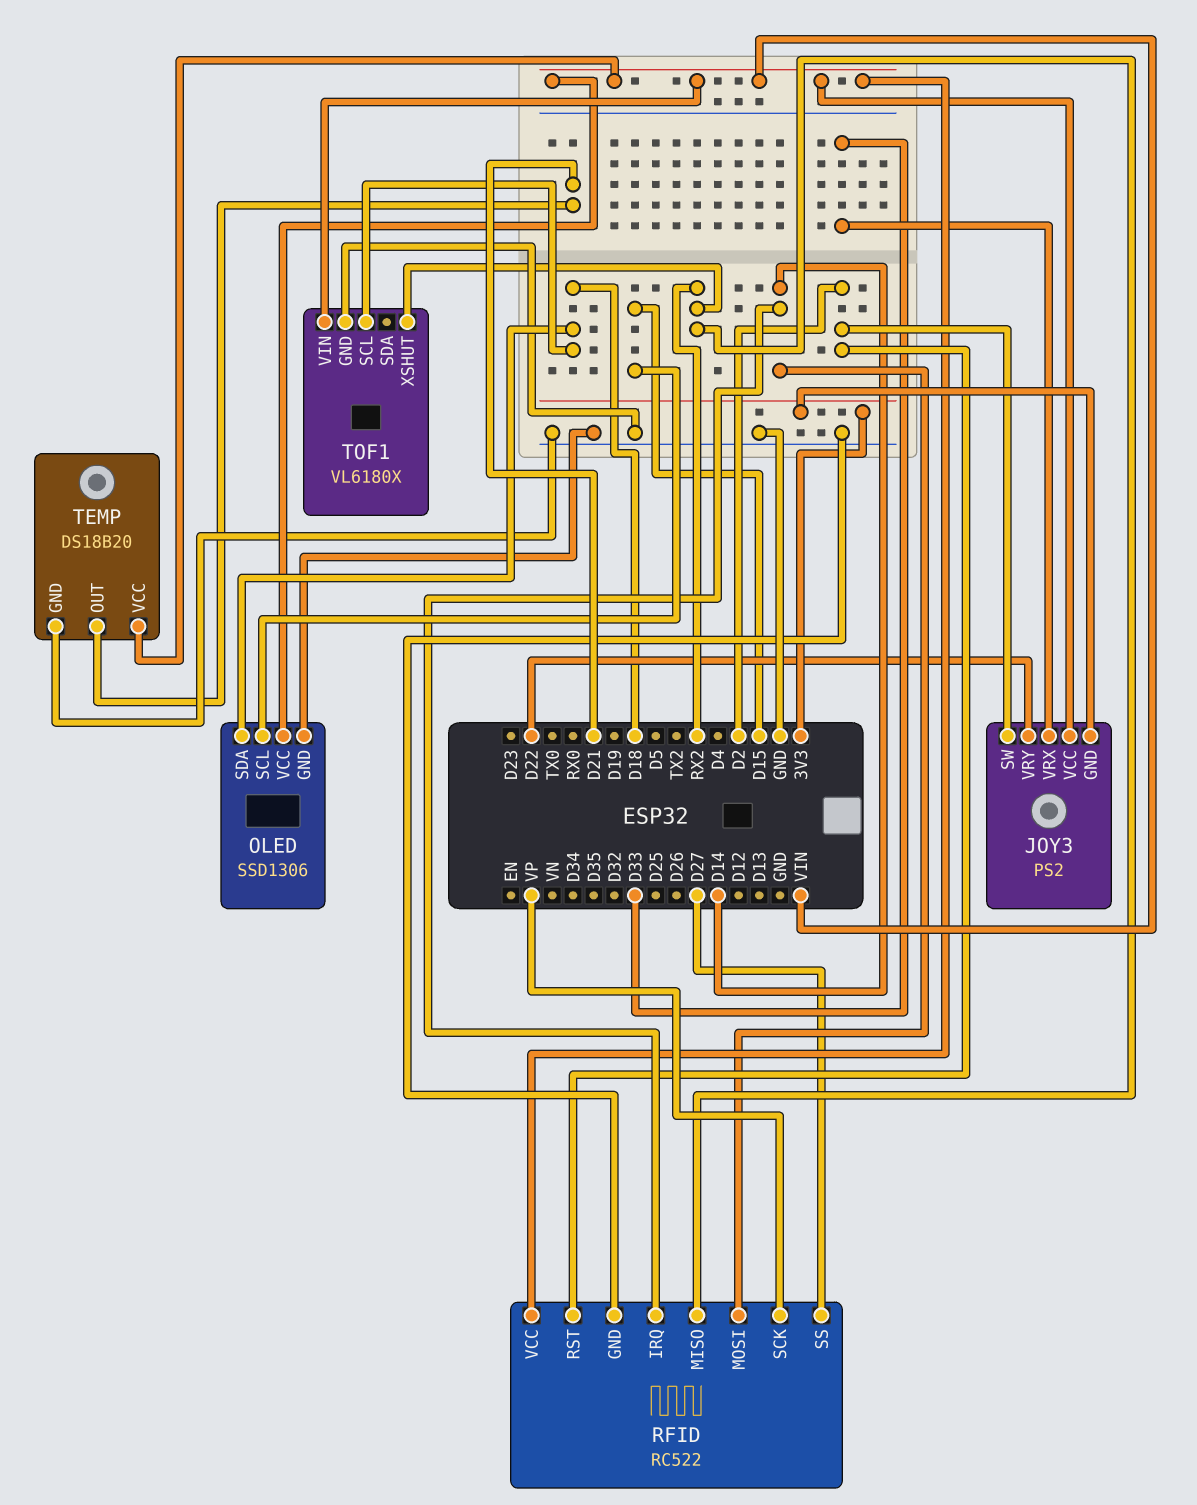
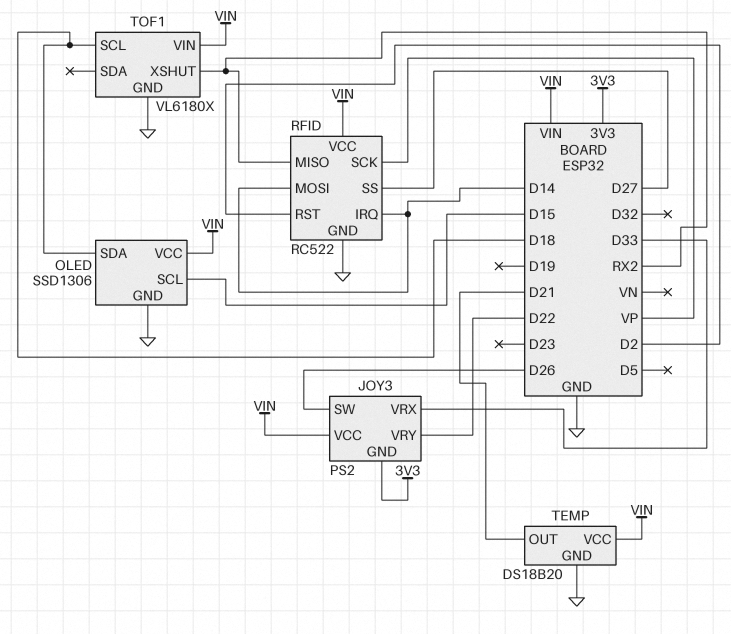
JOY3 pin SW: D2 -> D26

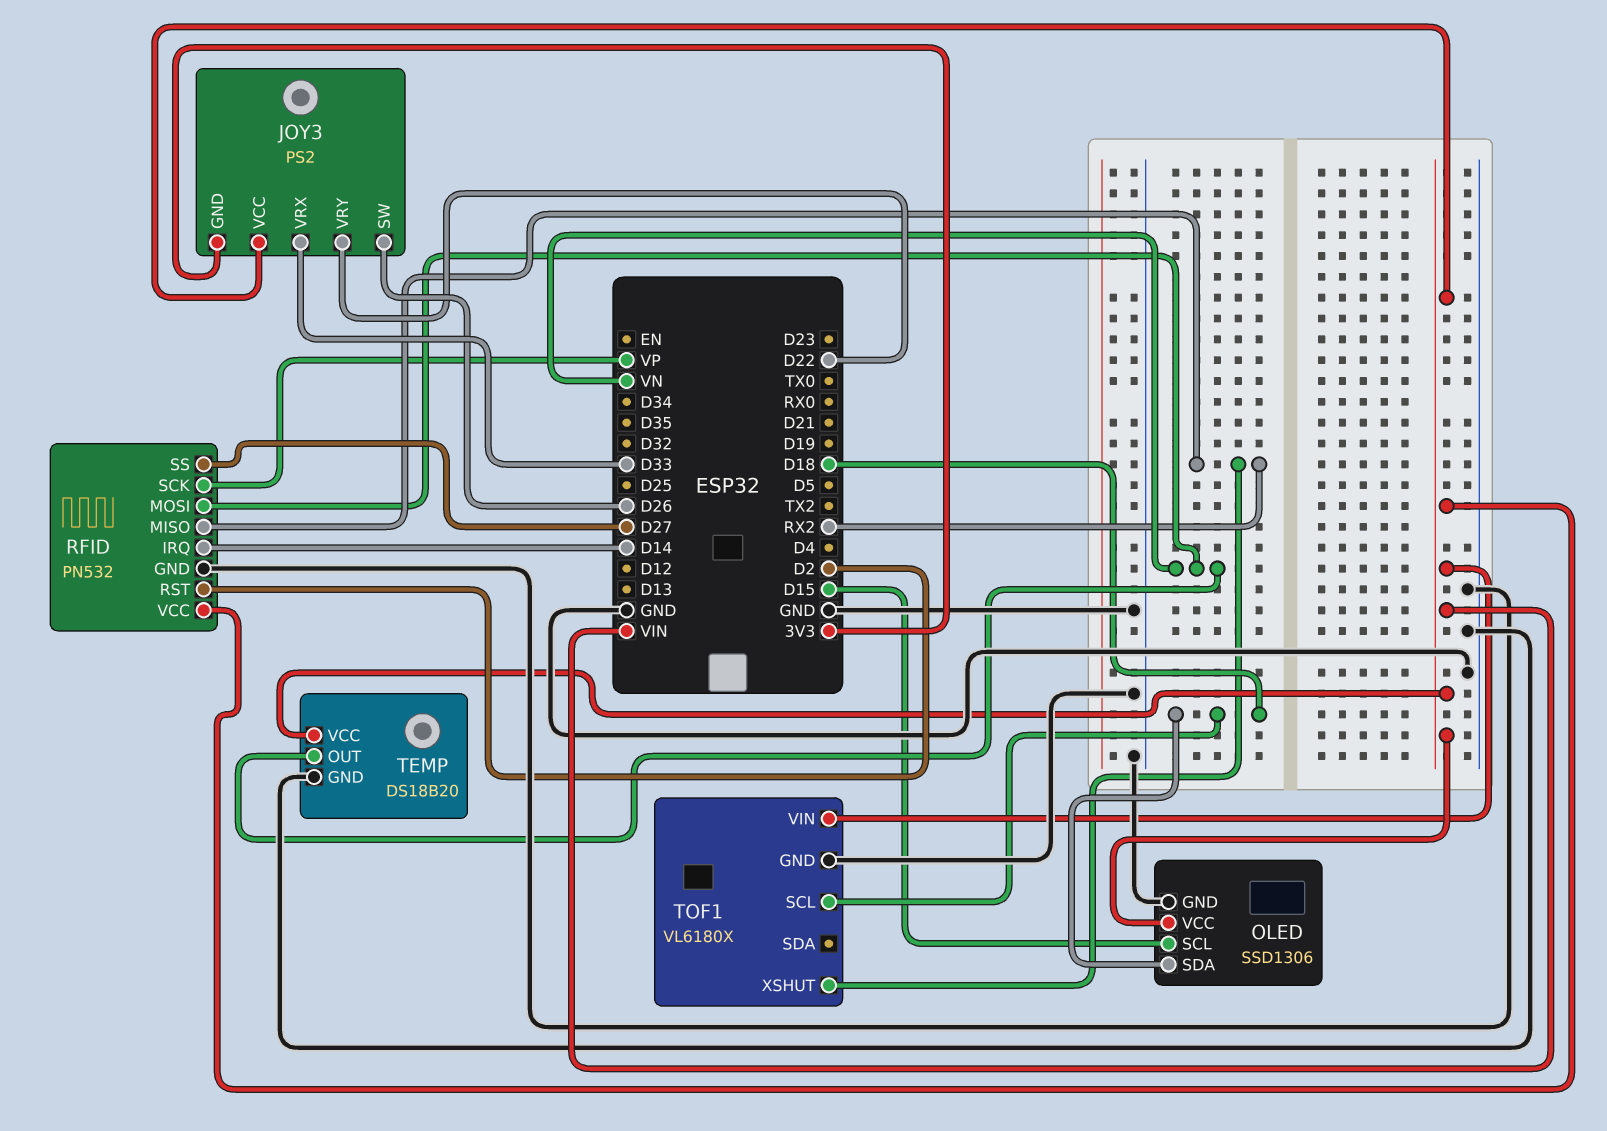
RFID: RC522 -> PN532
RFID pin MOSI: D14 -> VN
TEMP pin OUT: D21 -> VN

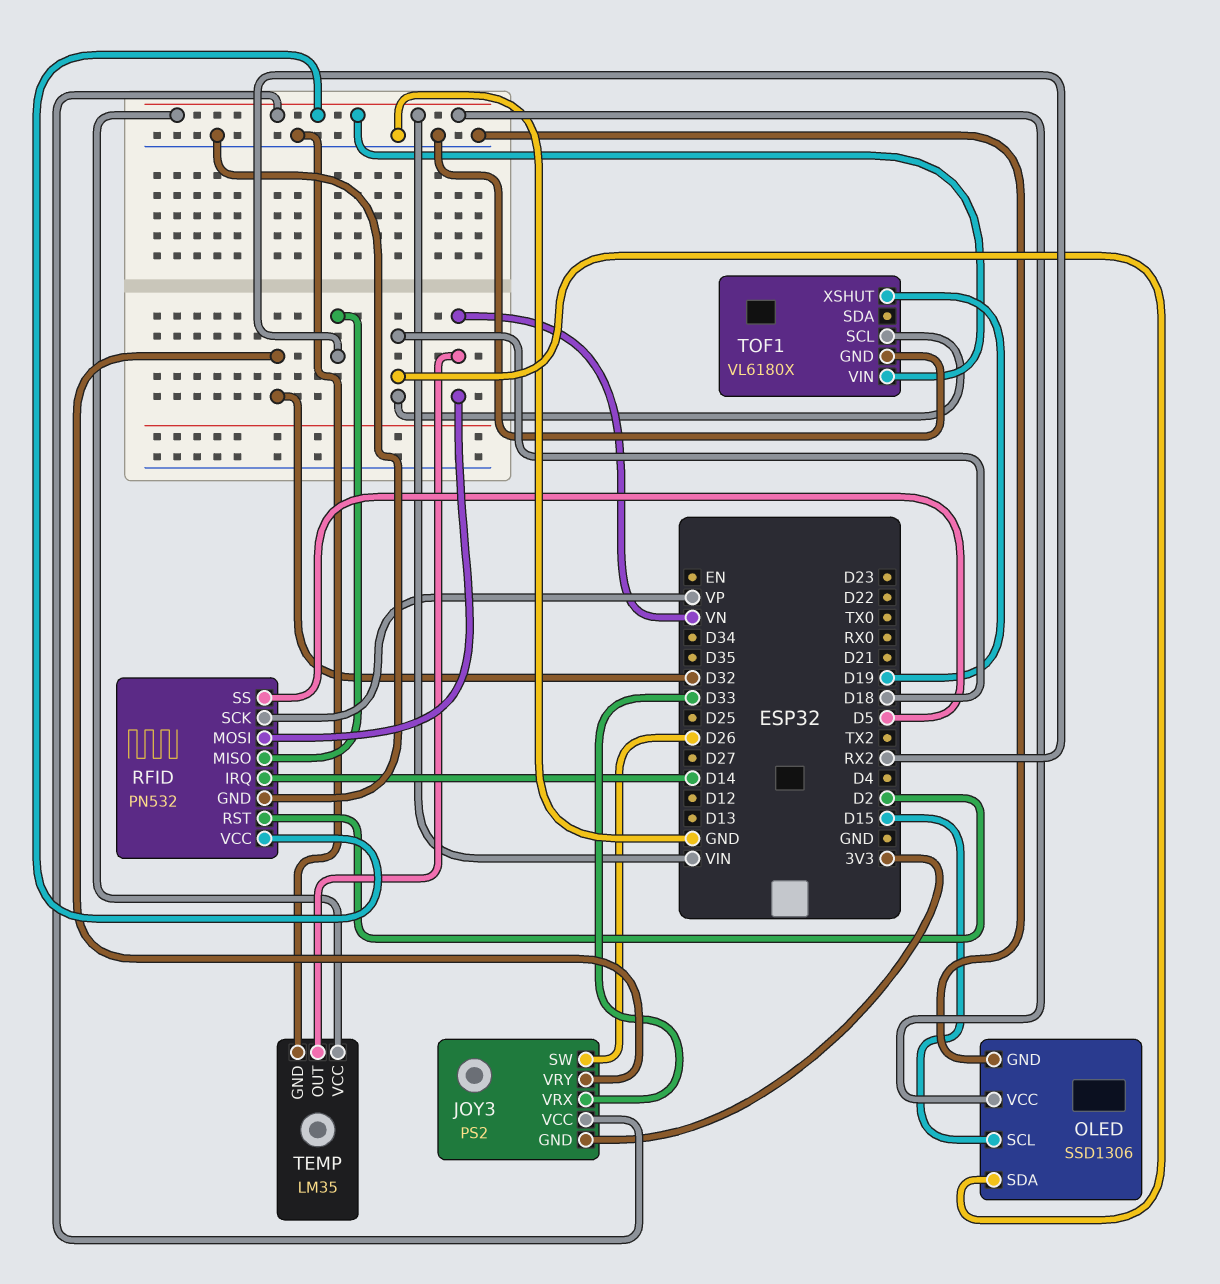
JOY3 pin VRY: D22 -> D32
RFID pin SS: D27 -> D5
TEMP: DS18B20 -> LM35
TOF1 pin XSHUT: RX2 -> D19

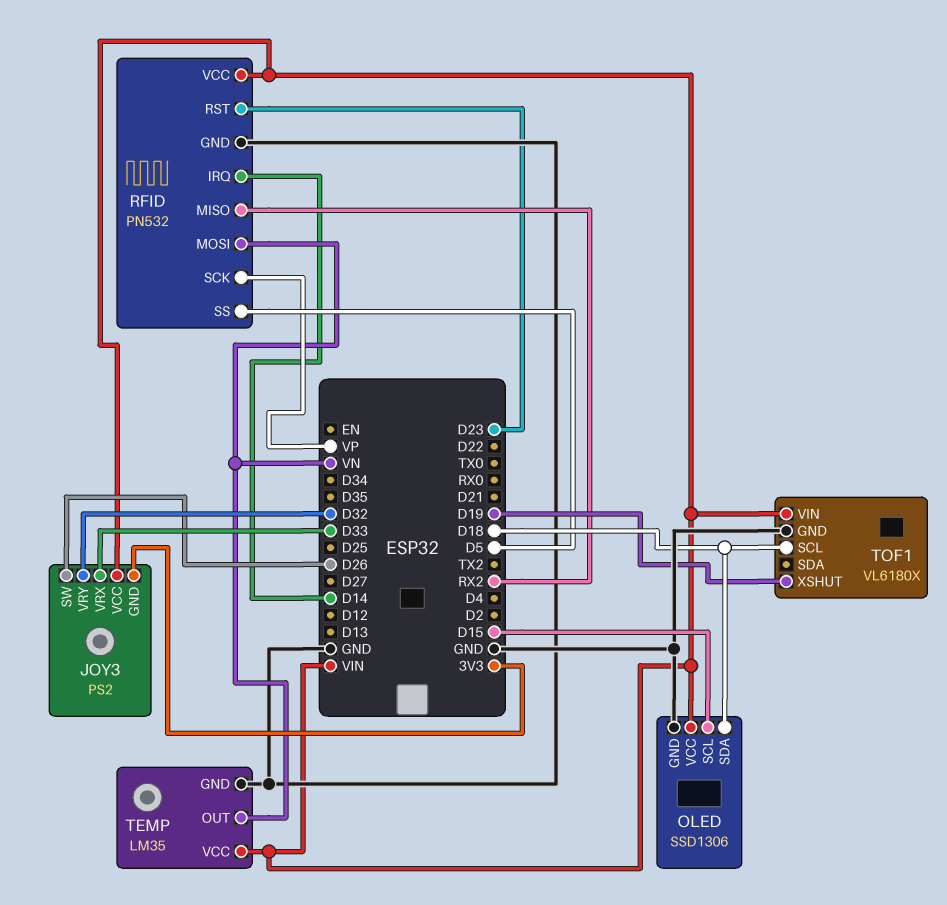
RFID pin RST: D2 -> D23

